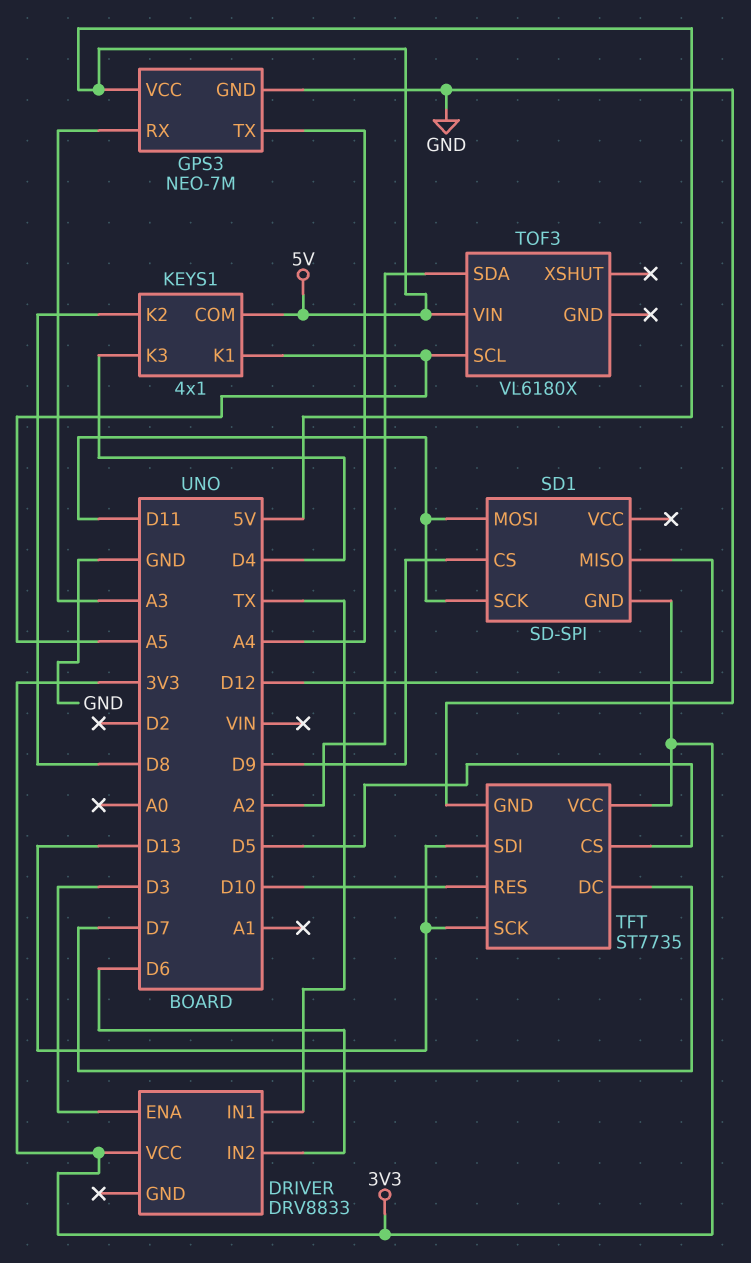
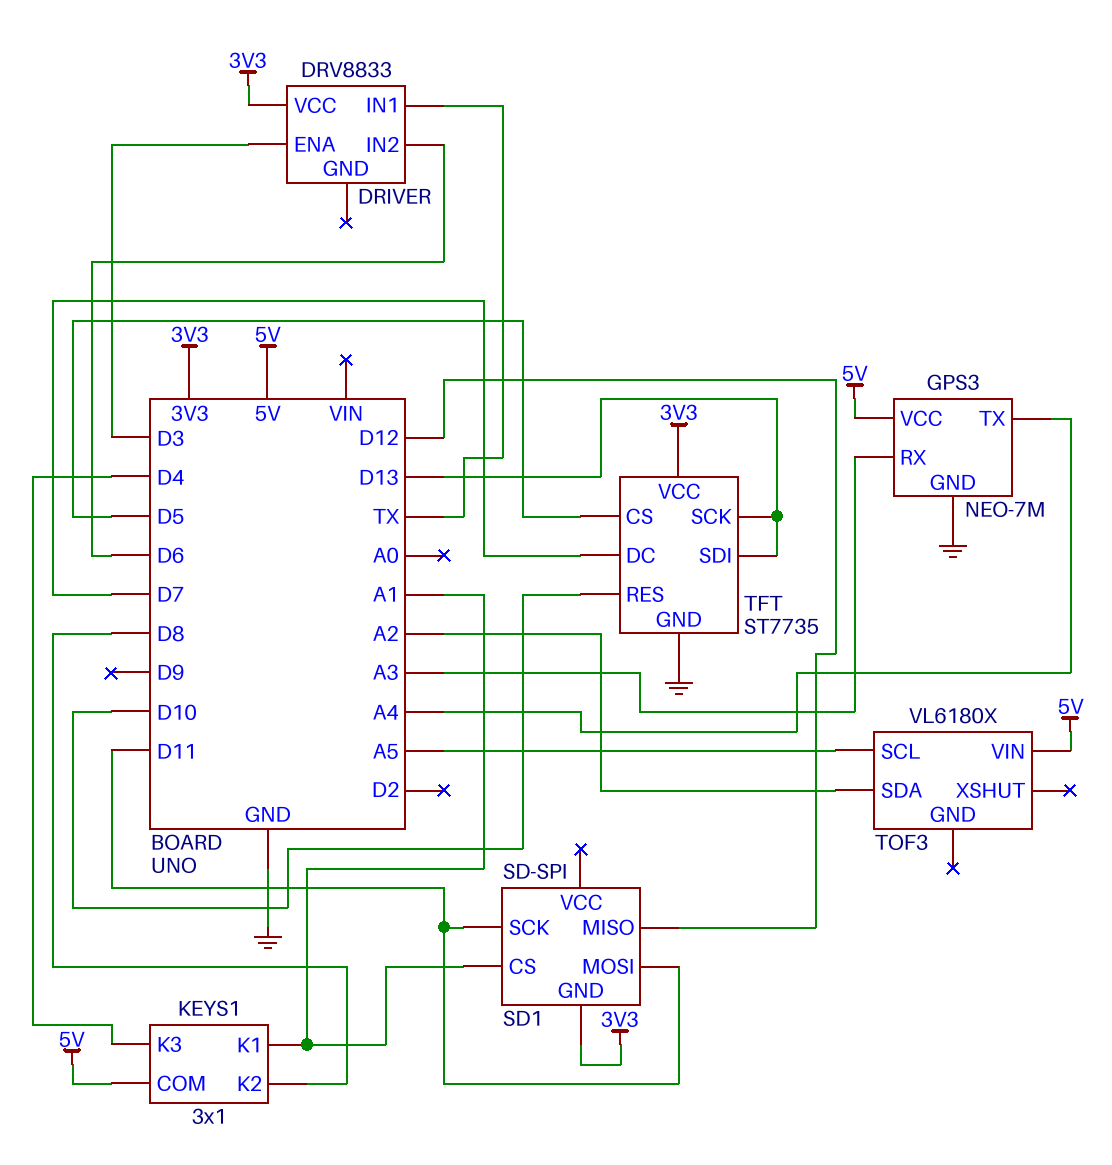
KEYS1: 4x1 -> 3x1
KEYS1 pin K1: A5 -> A1
SD1 pin CS: D9 -> A1

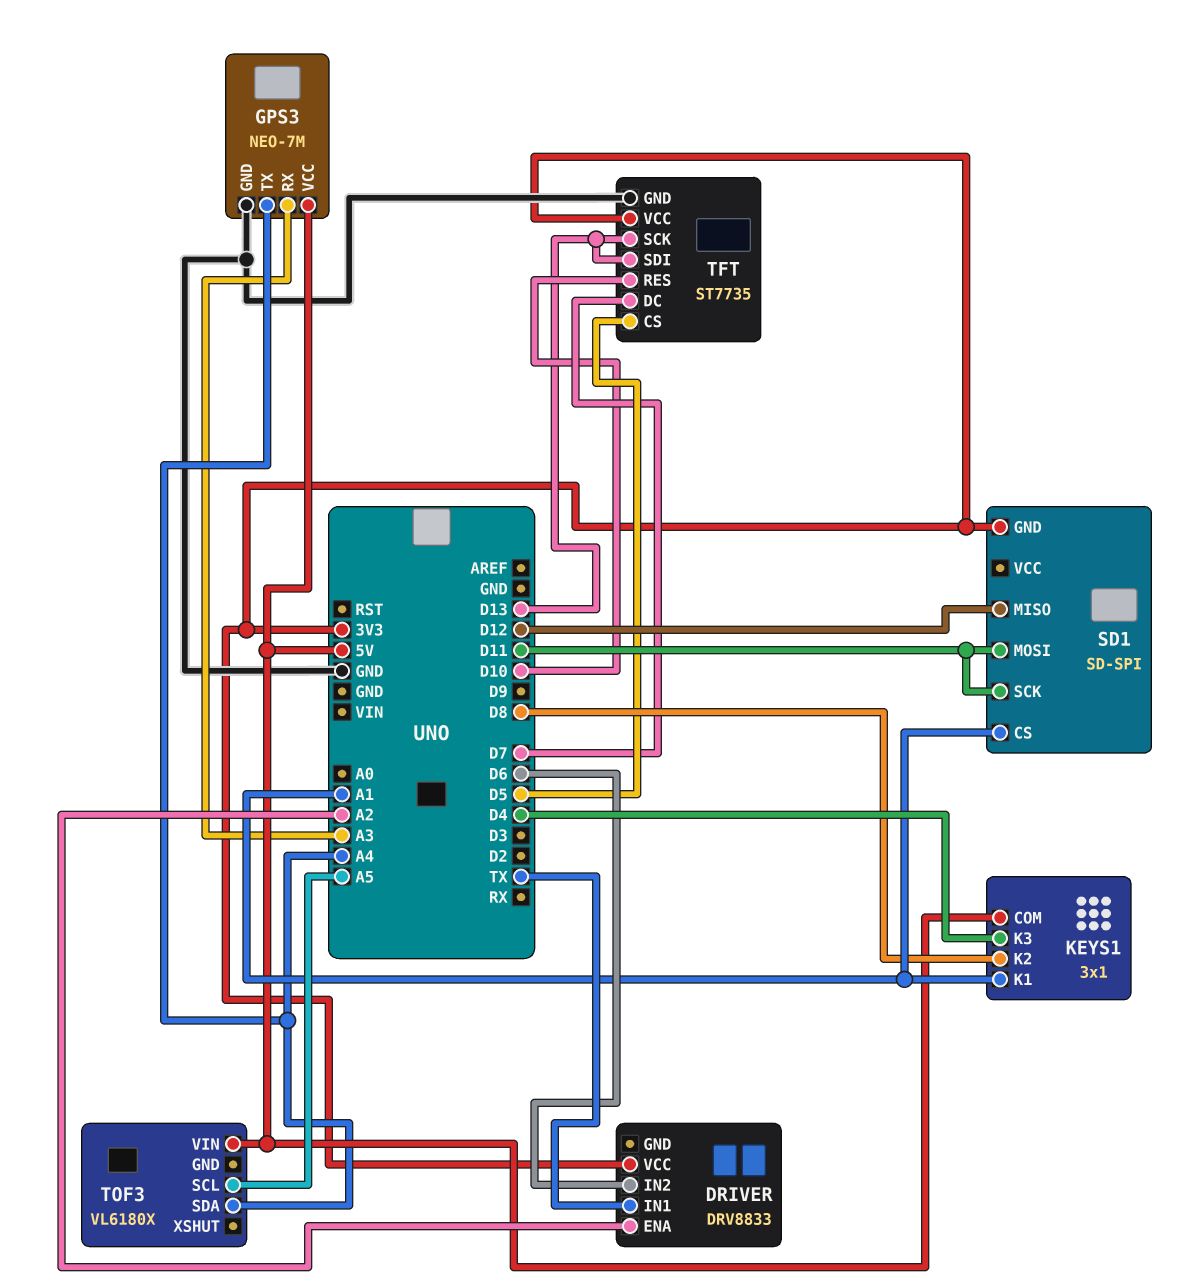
DRIVER pin ENA: D3 -> A2
TOF3 pin SDA: A2 -> A4

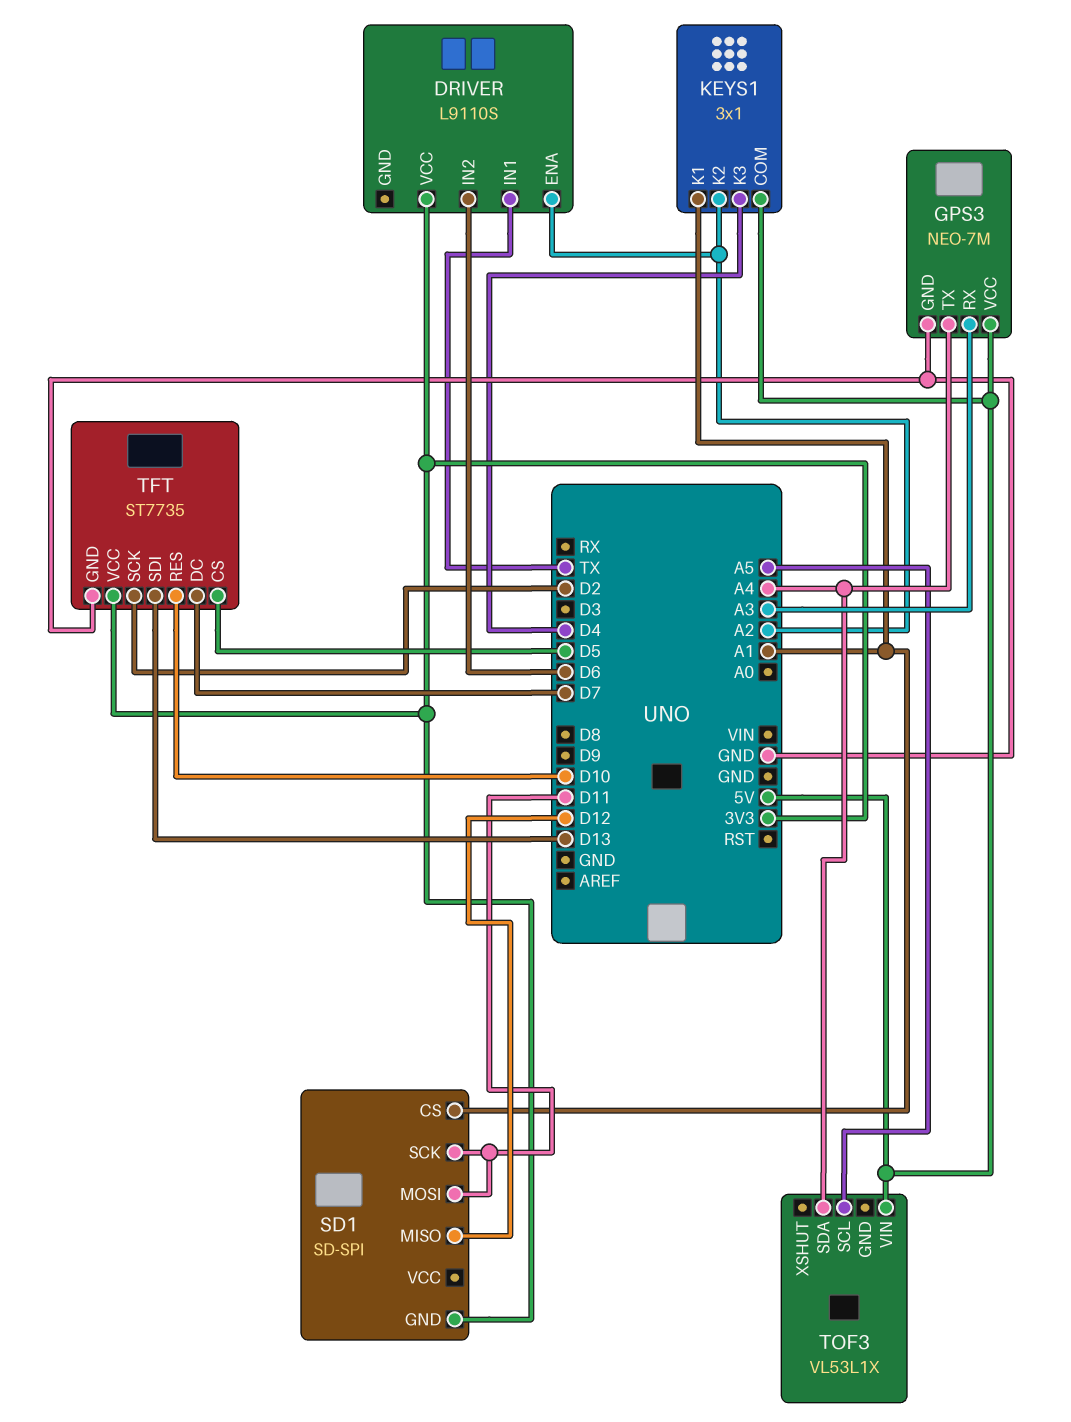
DRIVER: DRV8833 -> L9110S
KEYS1 pin K2: D8 -> A2
TFT pin SCK: D13 -> D2
TOF3: VL6180X -> VL53L1X

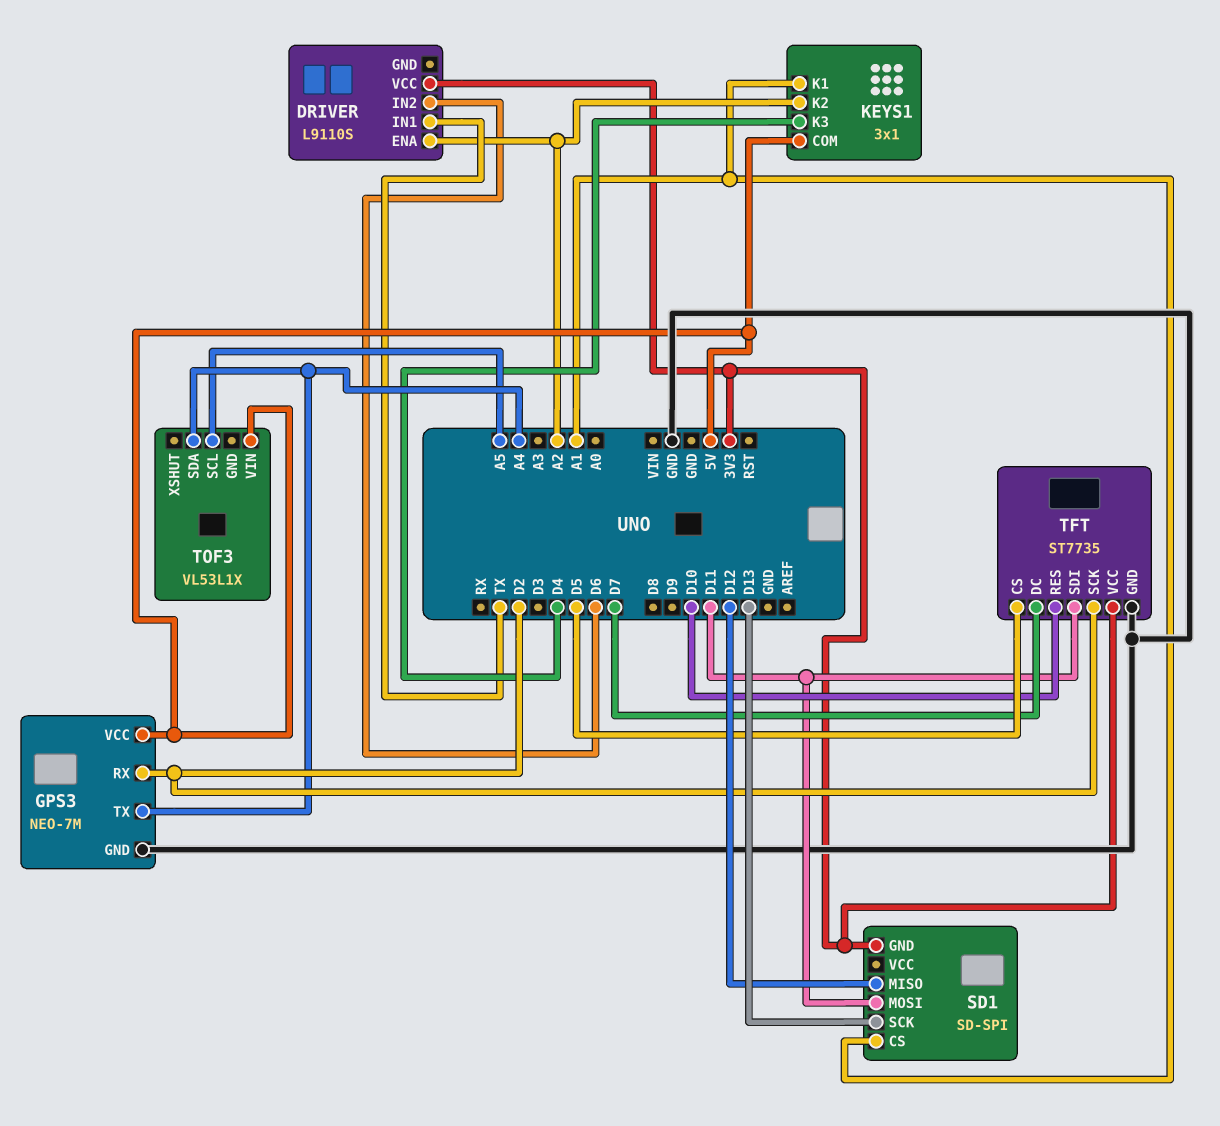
GPS3 pin RX: A3 -> D2
SD1 pin SCK: D11 -> D13
TFT pin SDI: D13 -> D11

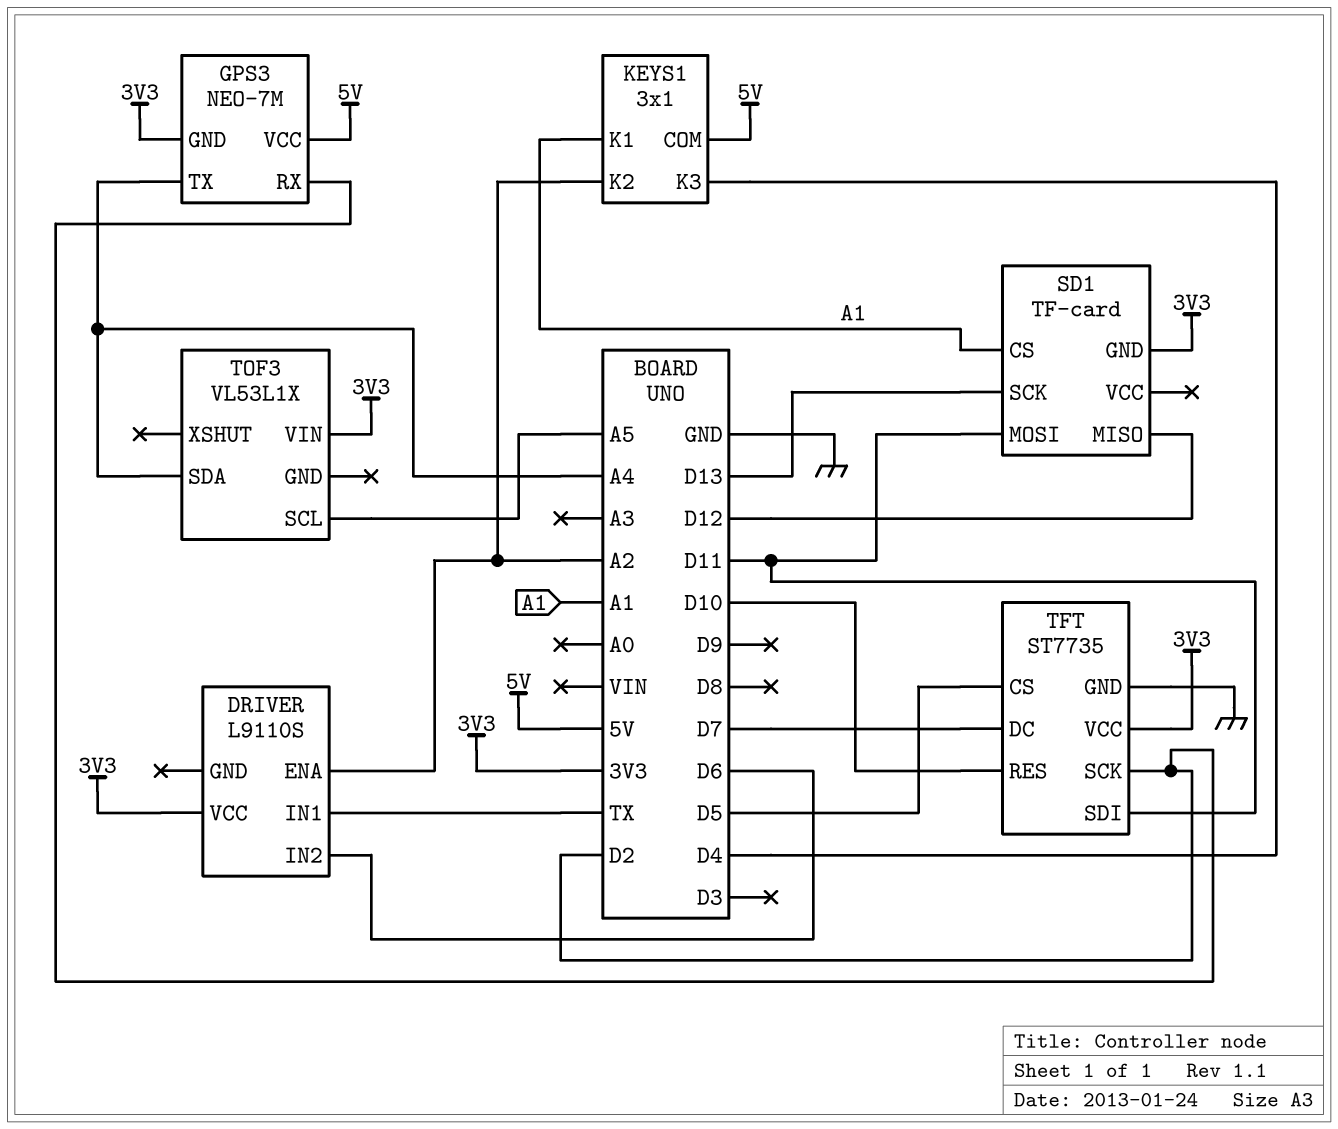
GPS3 pin GND: GND -> 3V3
SD1: SD-SPI -> TF-card
TOF3 pin VIN: 5V -> 3V3

